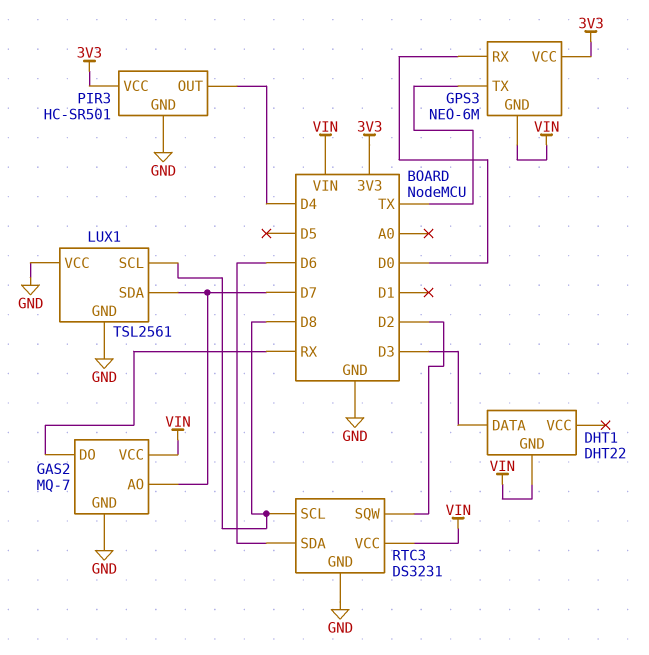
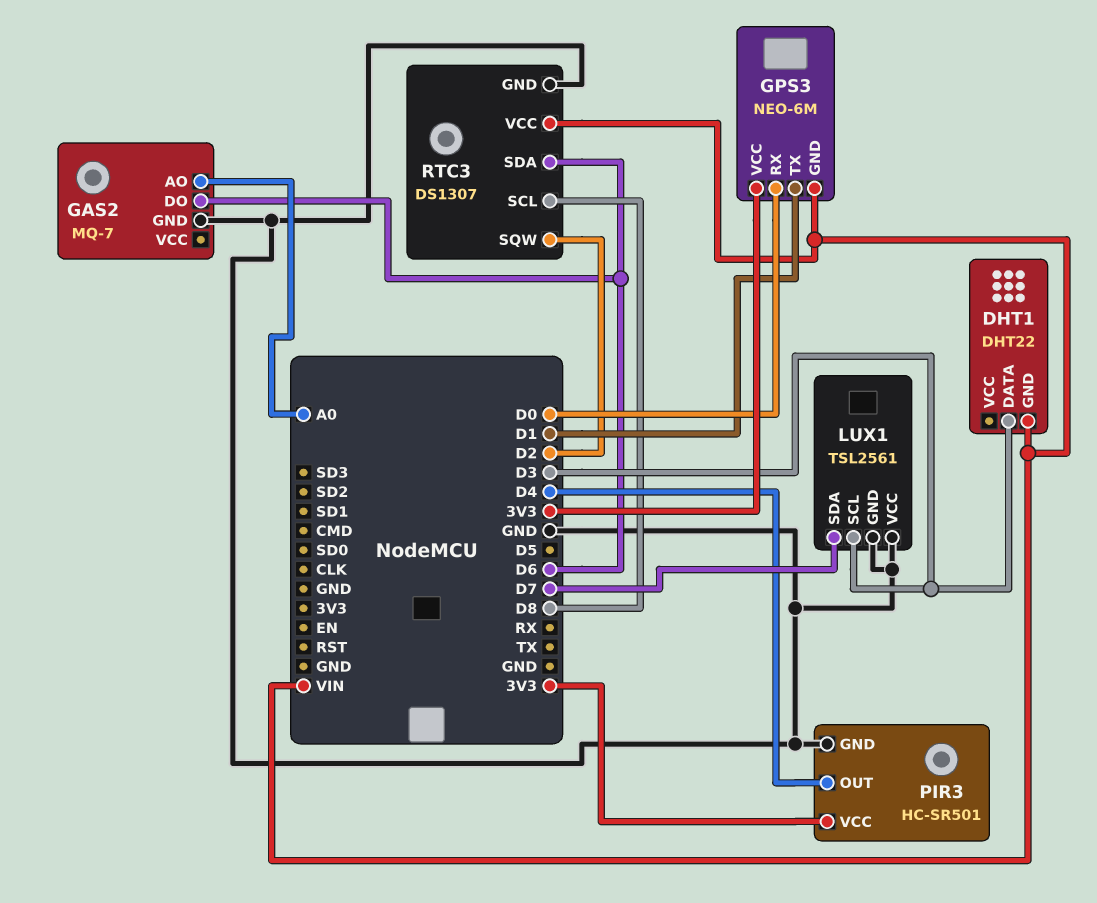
GAS2 pin AO: D7 -> A0
GAS2 pin DO: RX -> D6
GAS2 pin VCC: VIN -> none
GPS3 pin TX: TX -> D1
LUX1 pin SCL: D8 -> D3
RTC3: DS3231 -> DS1307

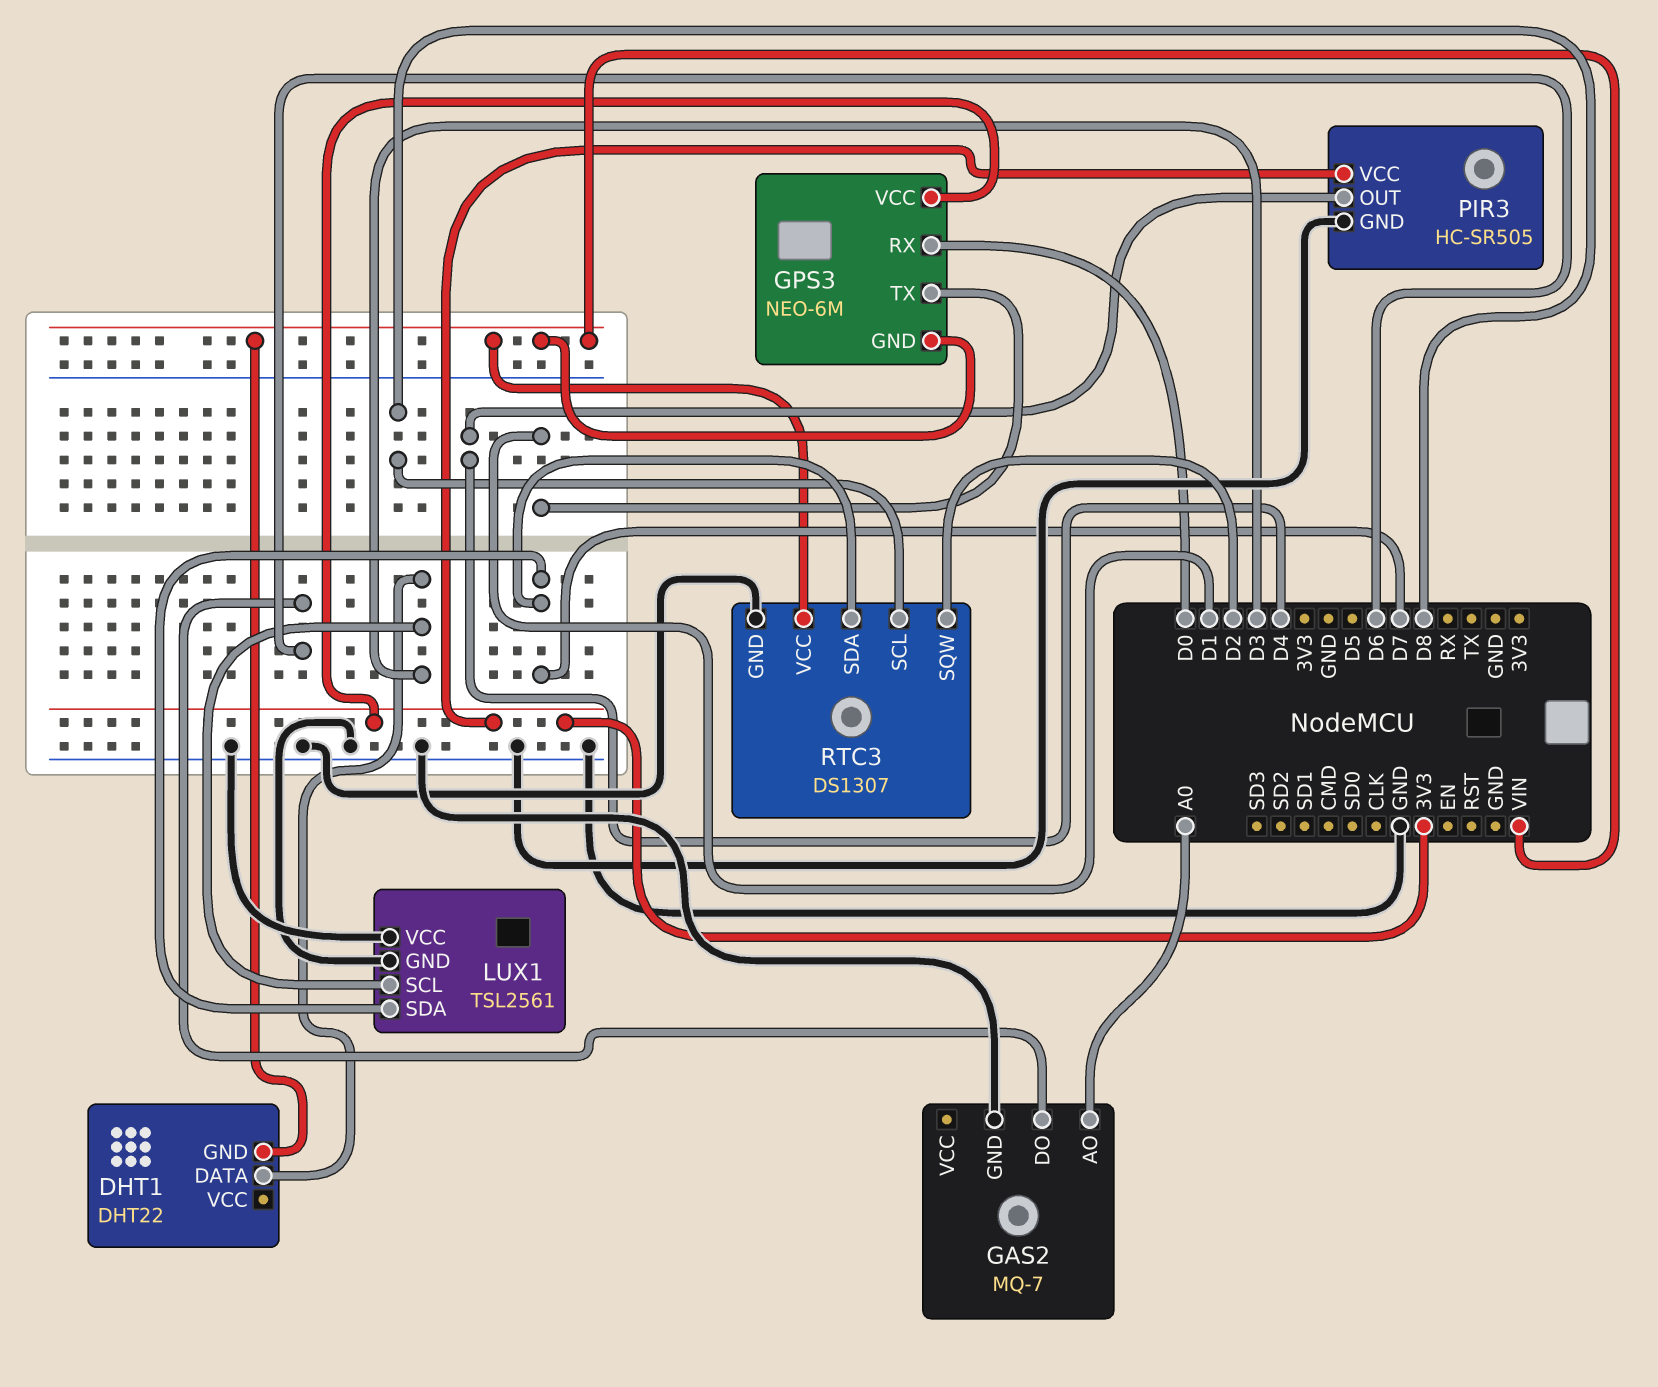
PIR3: HC-SR501 -> HC-SR505
RTC3 pin SDA: D6 -> D7

